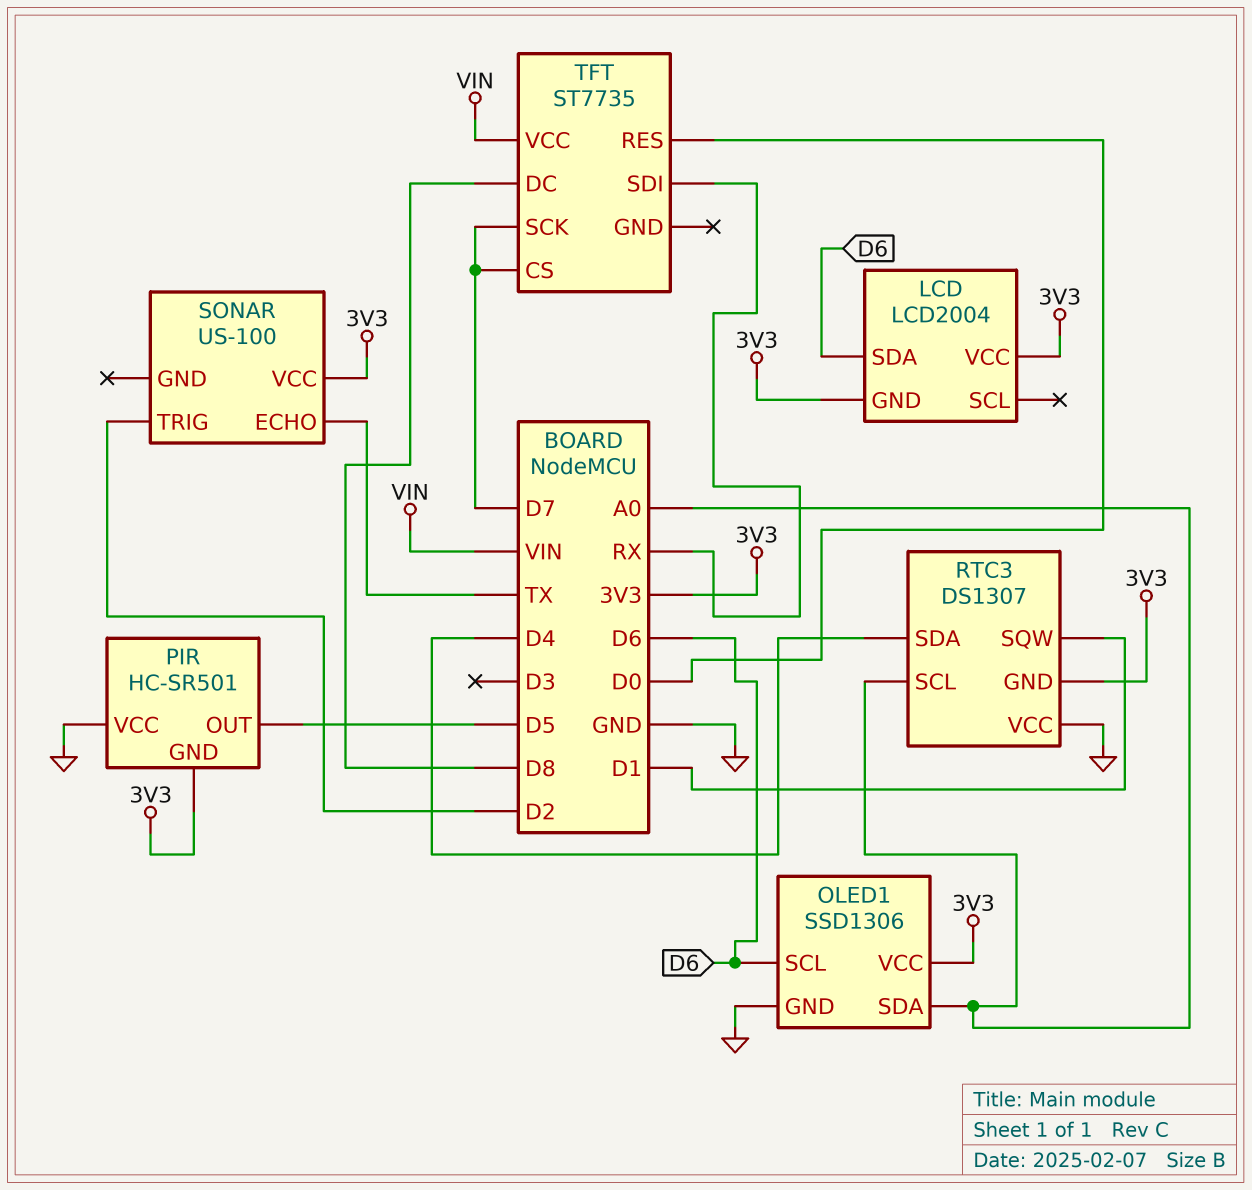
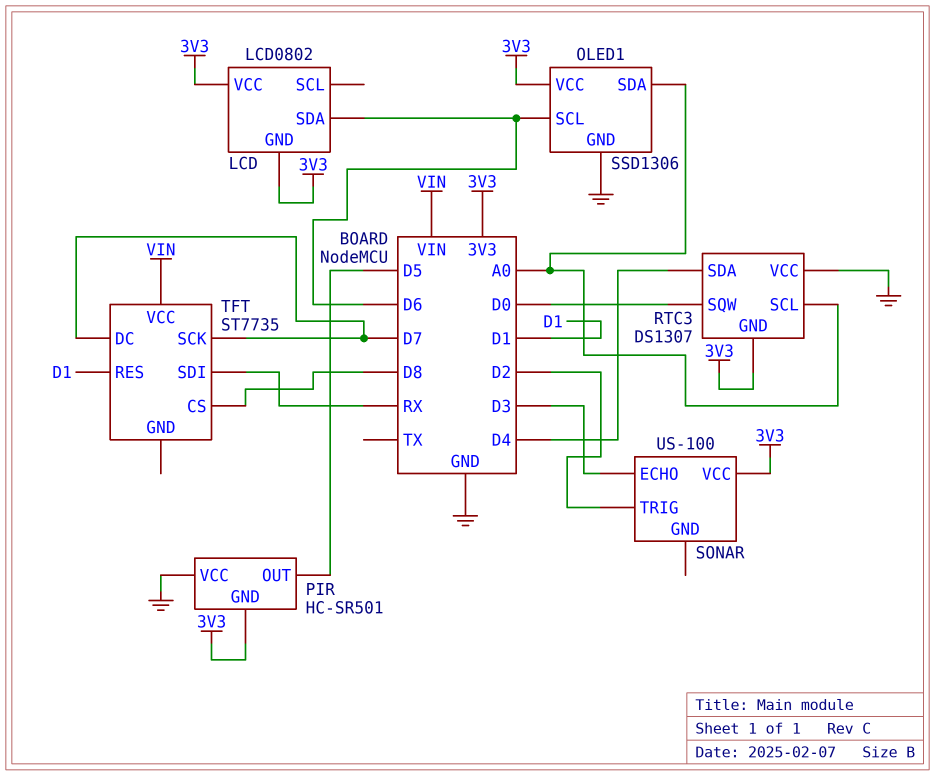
LCD: LCD2004 -> LCD0802
RTC3 pin SQW: D1 -> D0
SONAR pin ECHO: TX -> D3
TFT pin CS: D7 -> D8
TFT pin DC: D8 -> D7
TFT pin RES: D0 -> D1

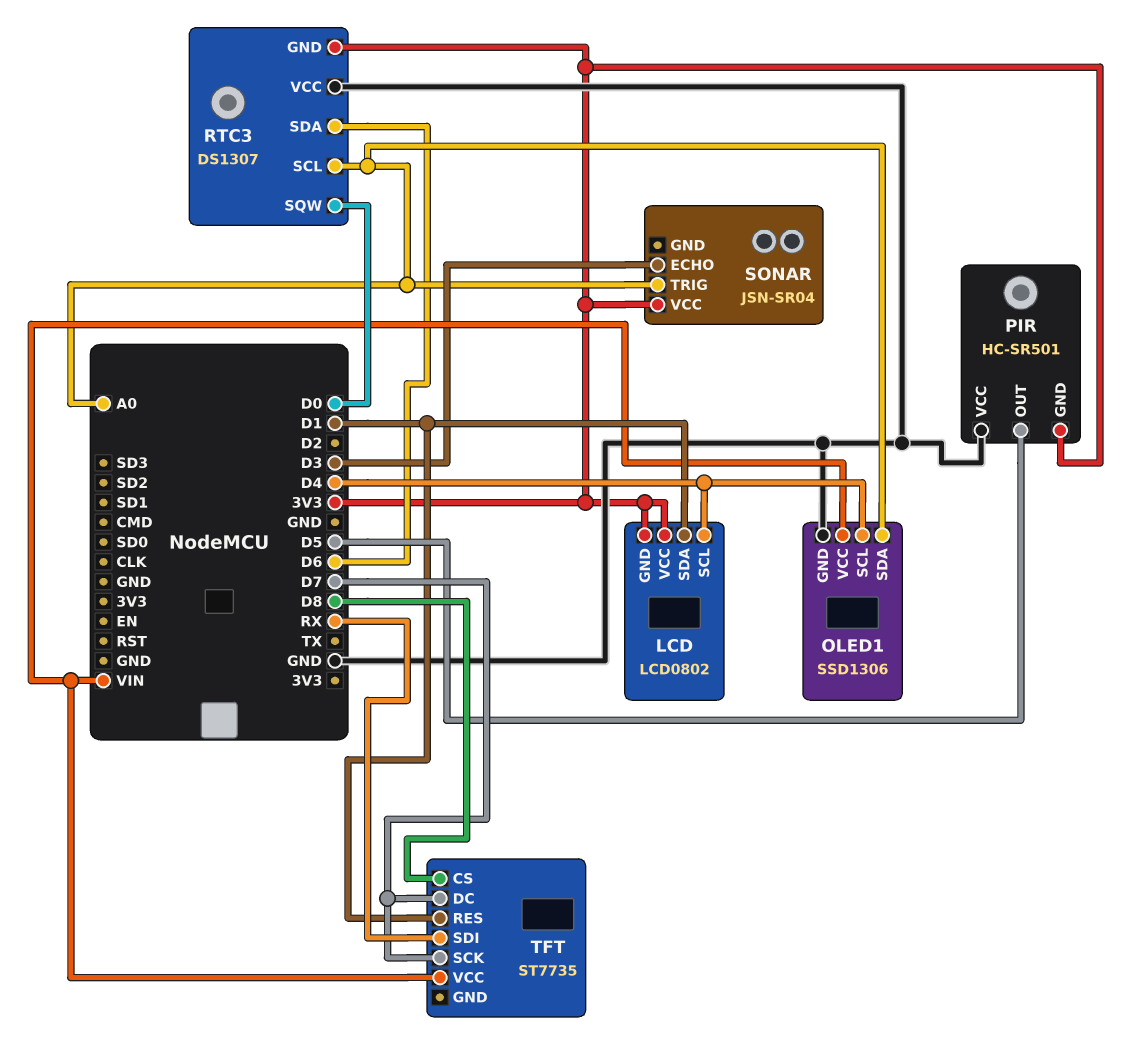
LCD pin SCL: none -> D4
LCD pin SDA: D6 -> D1
OLED1 pin SCL: D6 -> D4
OLED1 pin VCC: 3V3 -> VIN
RTC3 pin SDA: D4 -> D6
SONAR: US-100 -> JSN-SR04
SONAR pin TRIG: D2 -> A0

